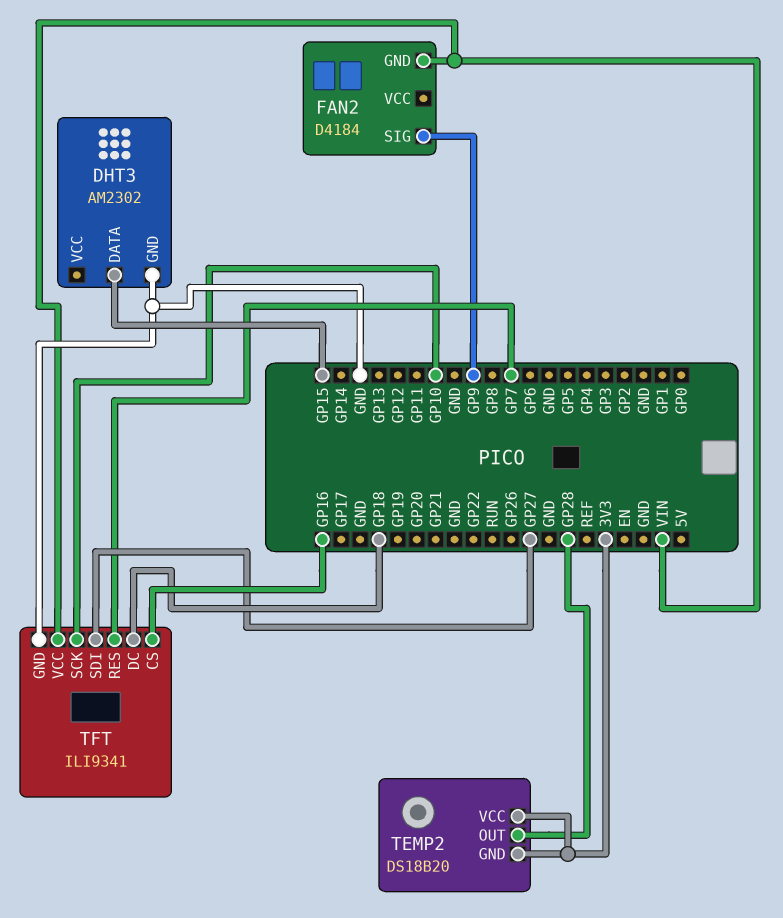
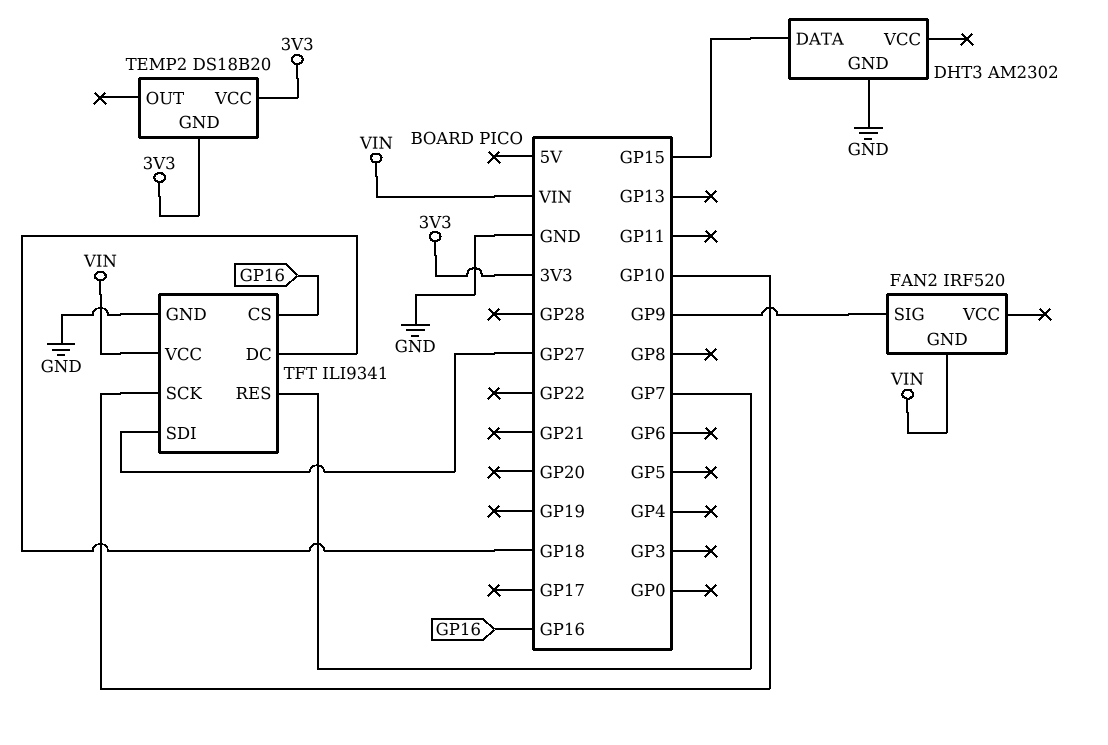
FAN2: D4184 -> IRF520
TEMP2 pin OUT: GP28 -> none

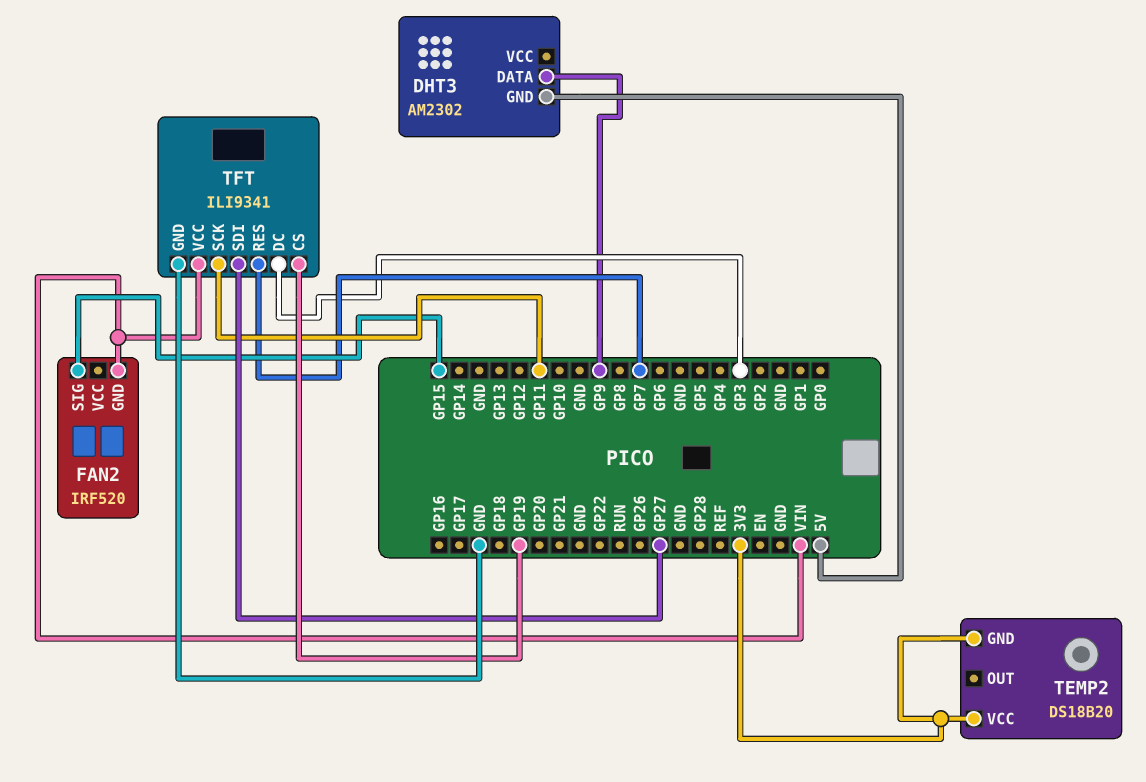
DHT3 pin DATA: GP15 -> GP9
DHT3 pin GND: GND -> 5V
FAN2 pin SIG: GP9 -> GP15
TFT pin CS: GP16 -> GP19
TFT pin DC: GP18 -> GP3
TFT pin SCK: GP10 -> GP11

